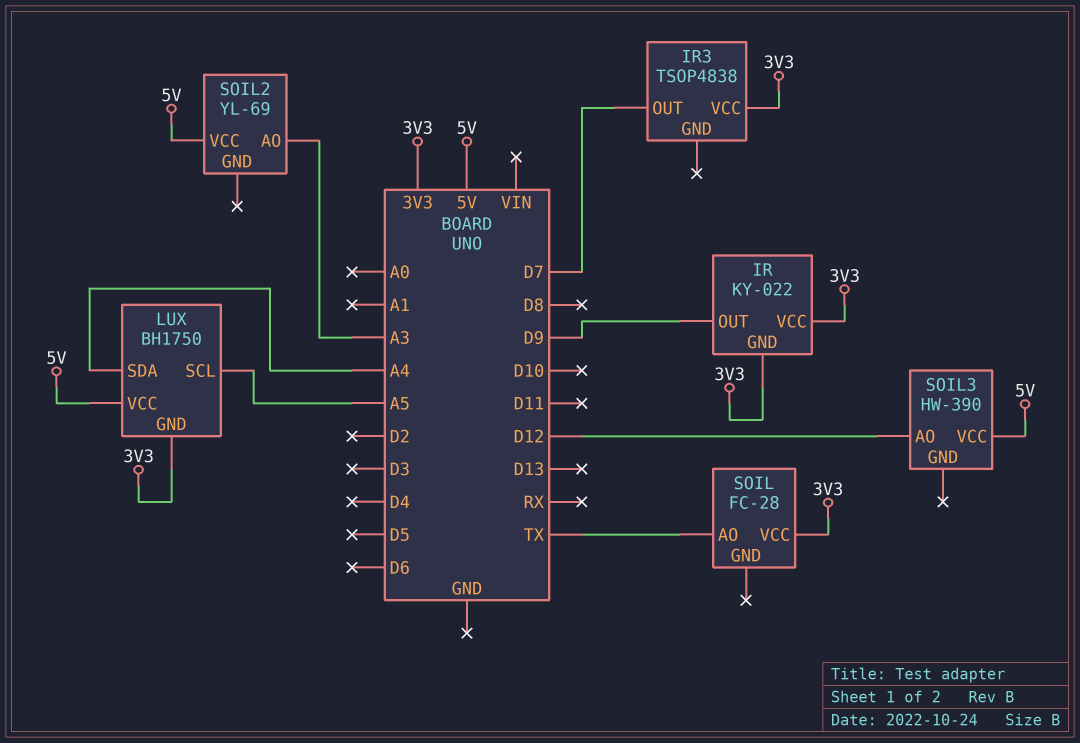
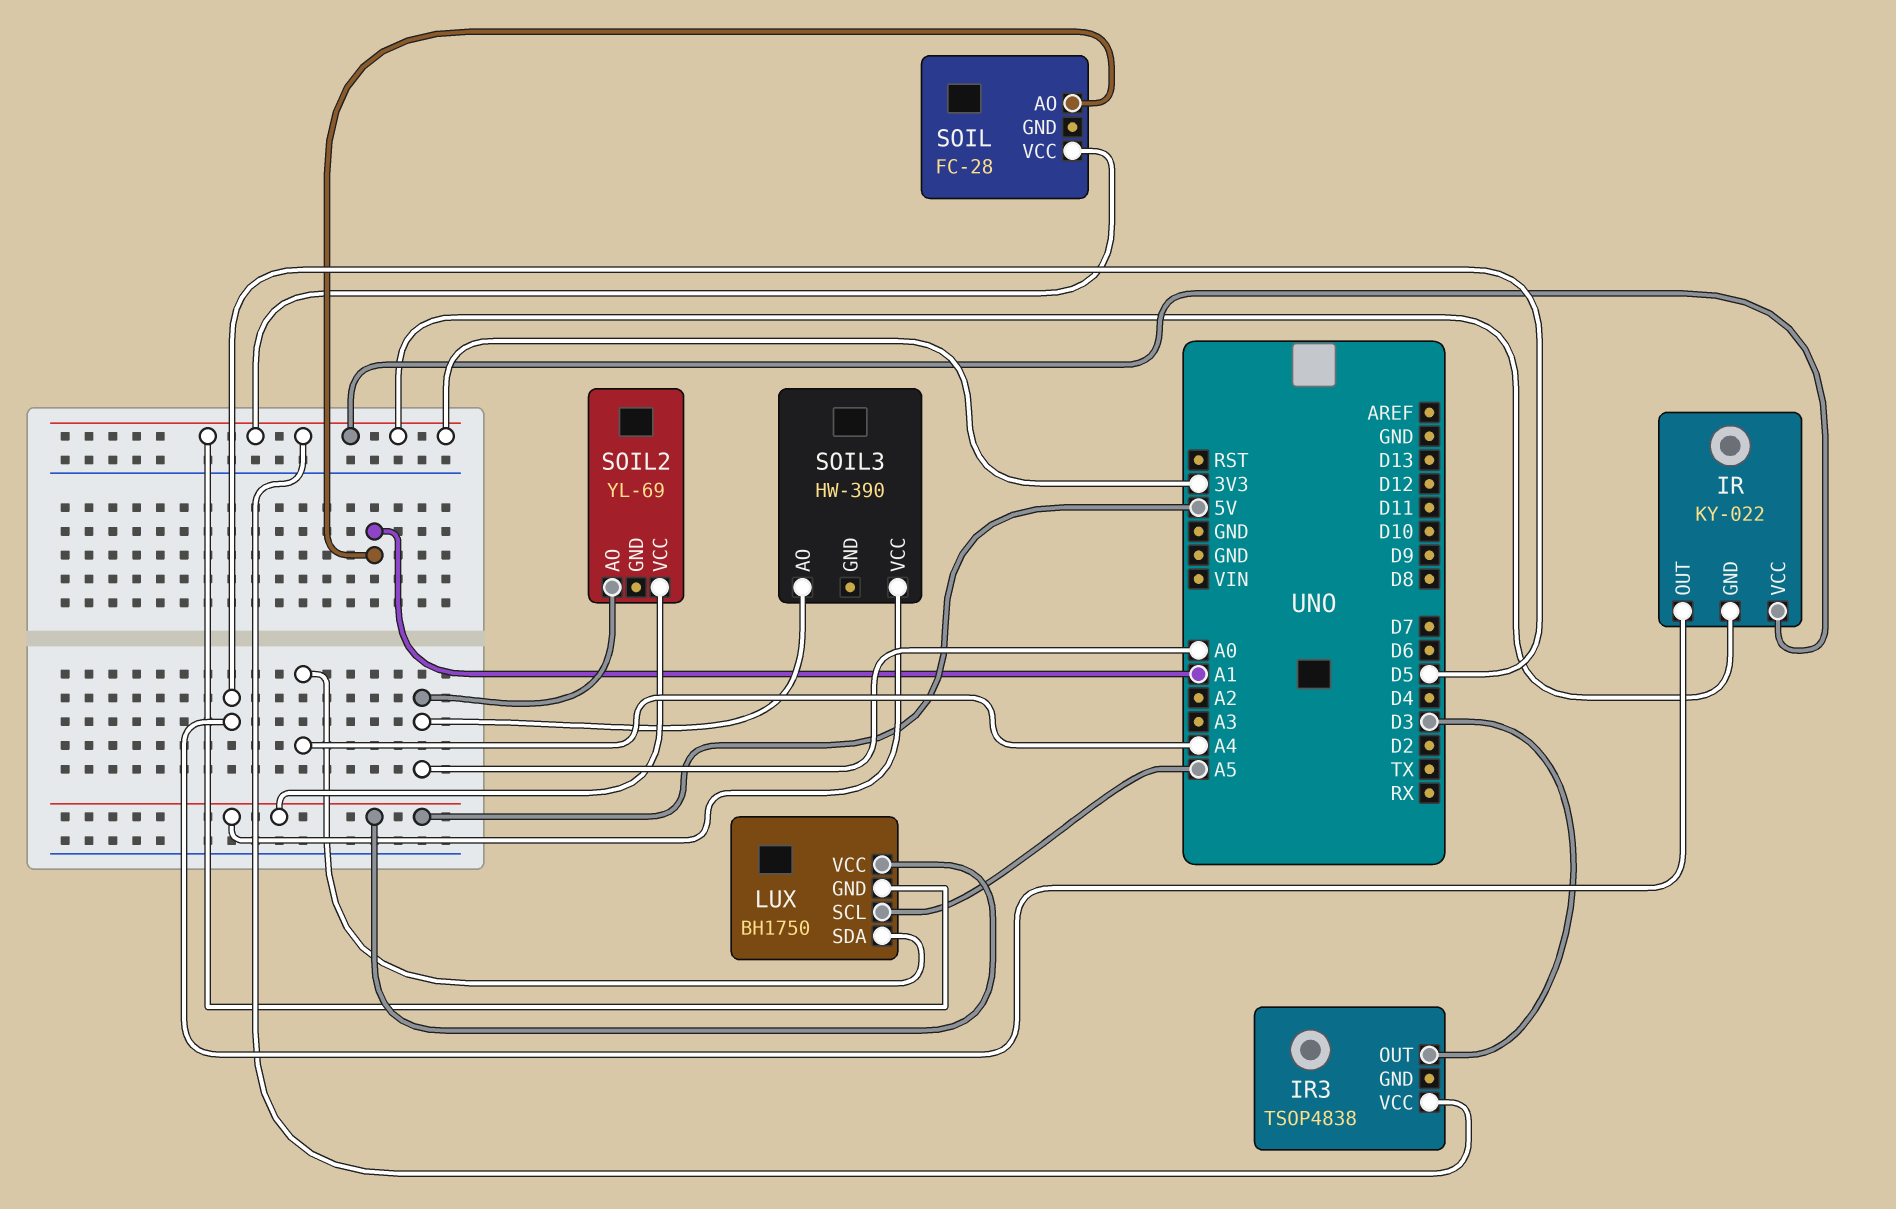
IR pin OUT: D9 -> D5
IR3 pin OUT: D7 -> D3
SOIL pin AO: TX -> A1
SOIL2 pin AO: A3 -> A0
SOIL3 pin AO: D12 -> A0

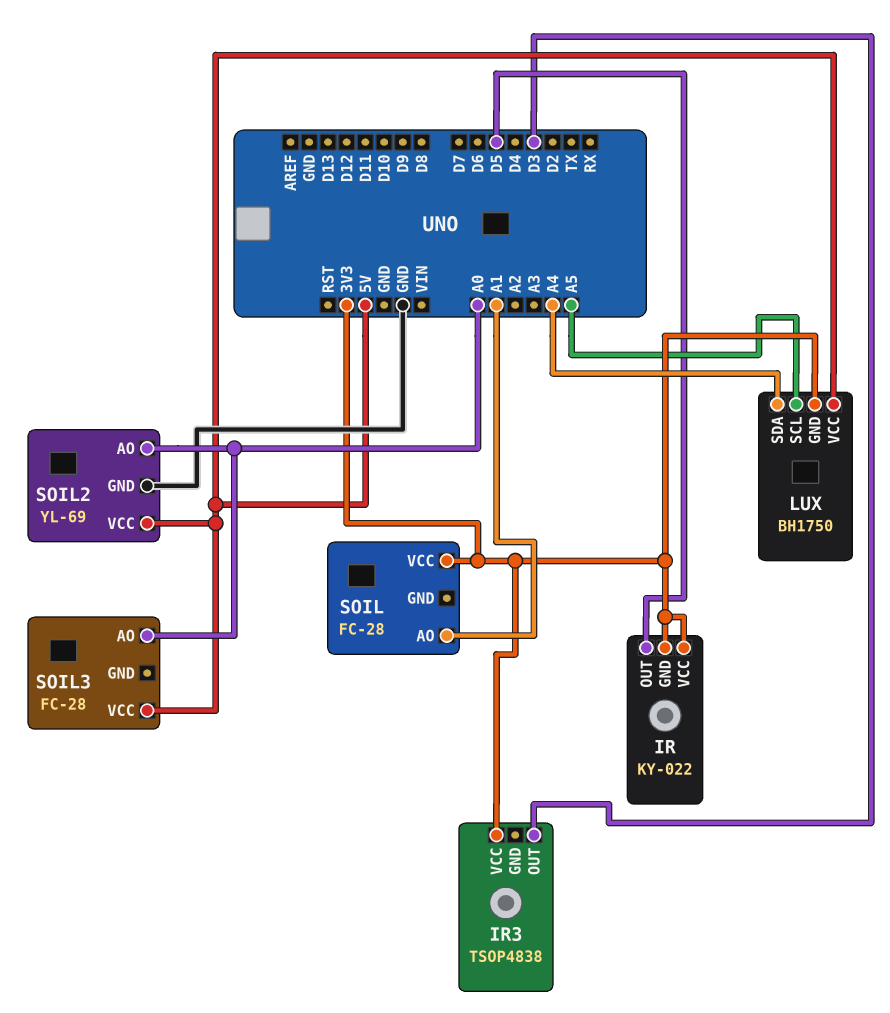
SOIL2 pin GND: none -> GND
SOIL3: HW-390 -> FC-28

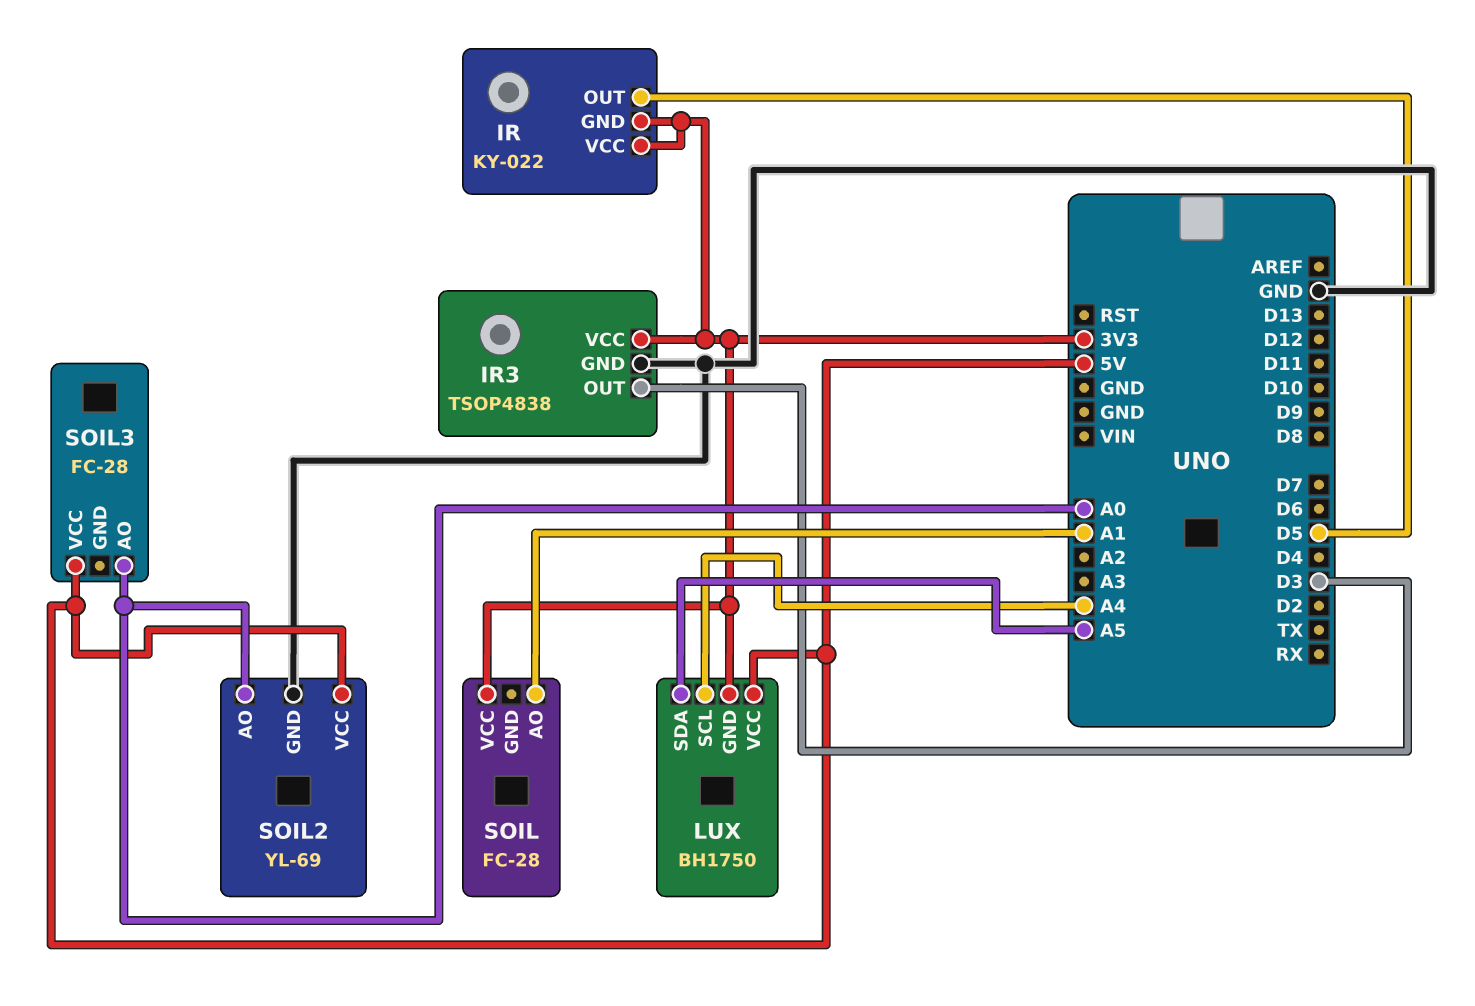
IR3 pin GND: none -> GND
LUX pin SCL: A5 -> A4
LUX pin SDA: A4 -> A5

